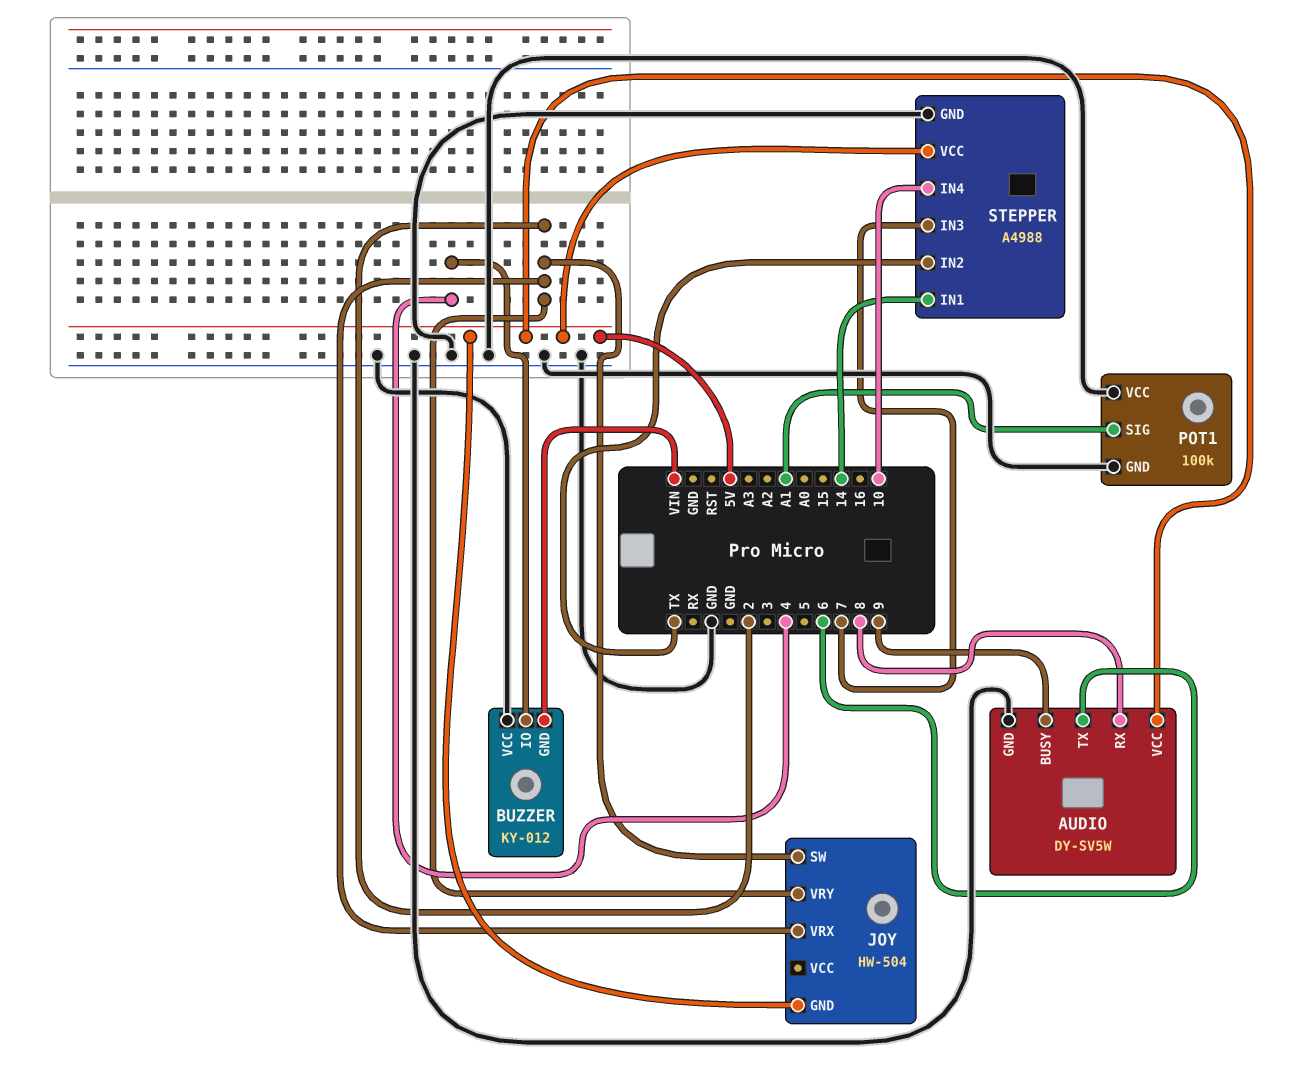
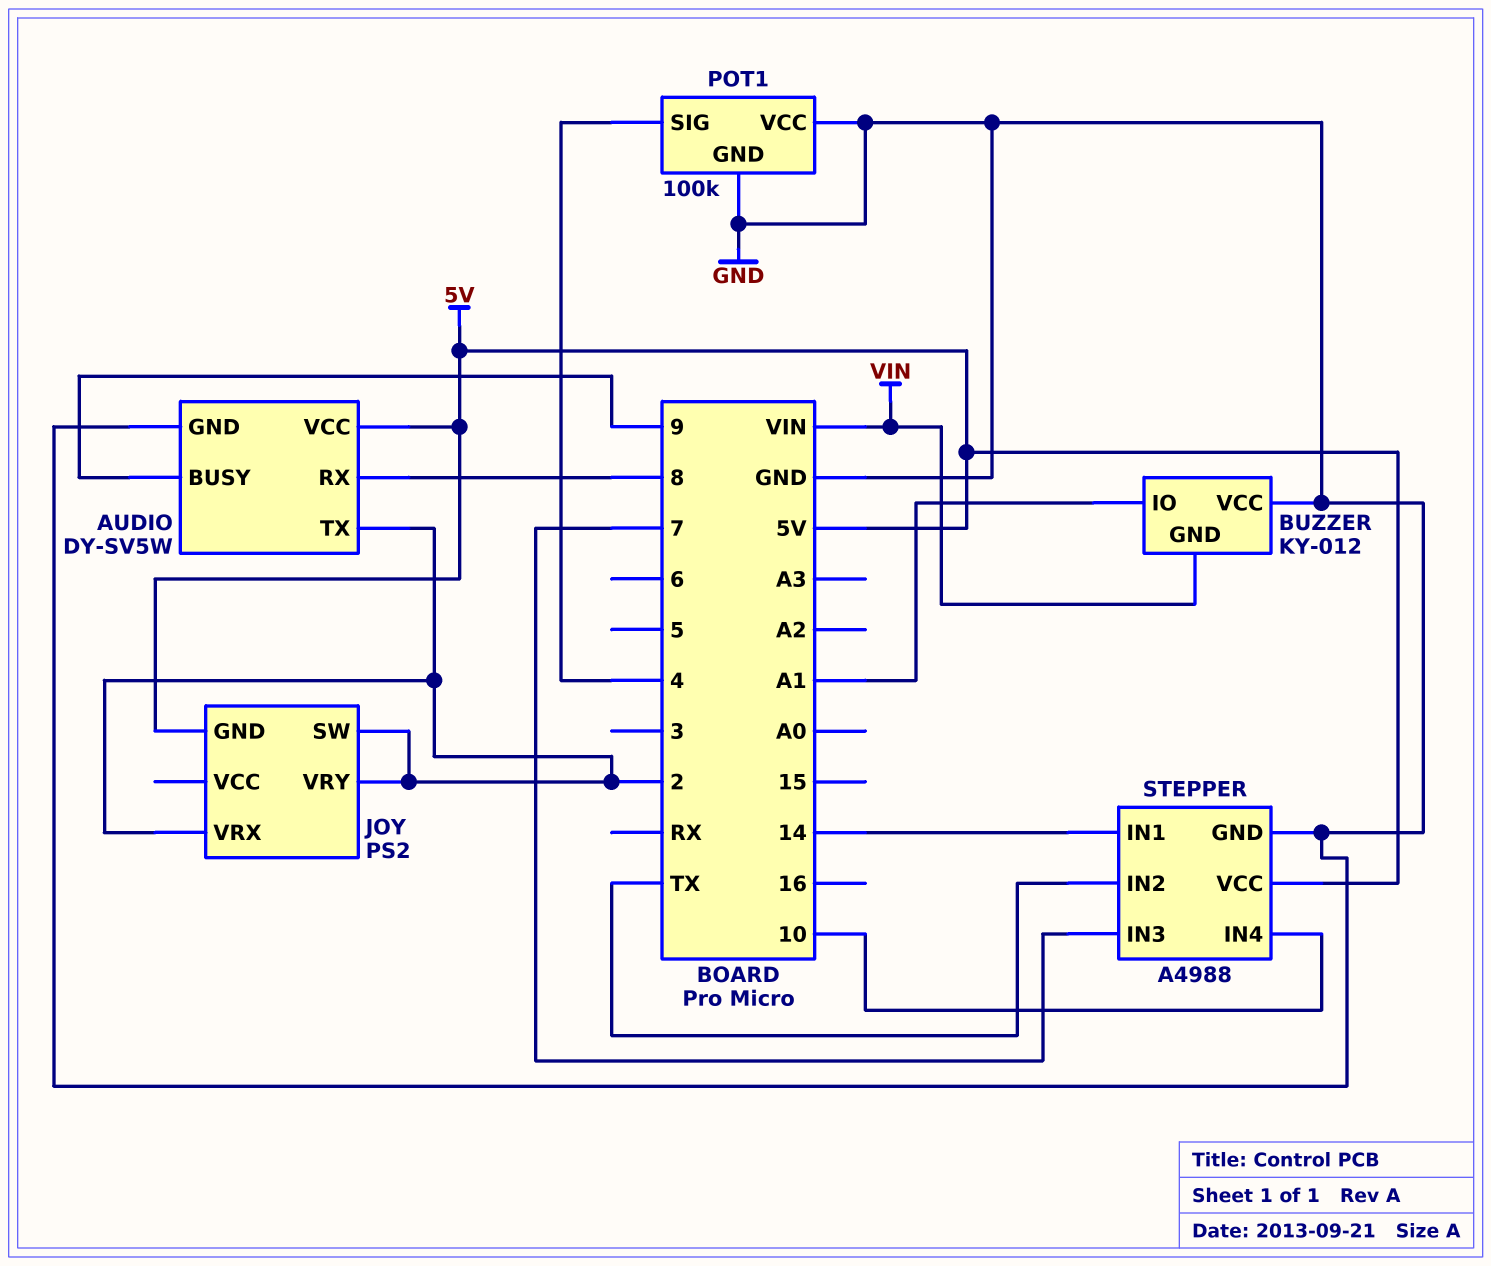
AUDIO pin TX: 6 -> 2
BUZZER pin IO: 4 -> A1
JOY: HW-504 -> PS2
POT1 pin SIG: A1 -> 4

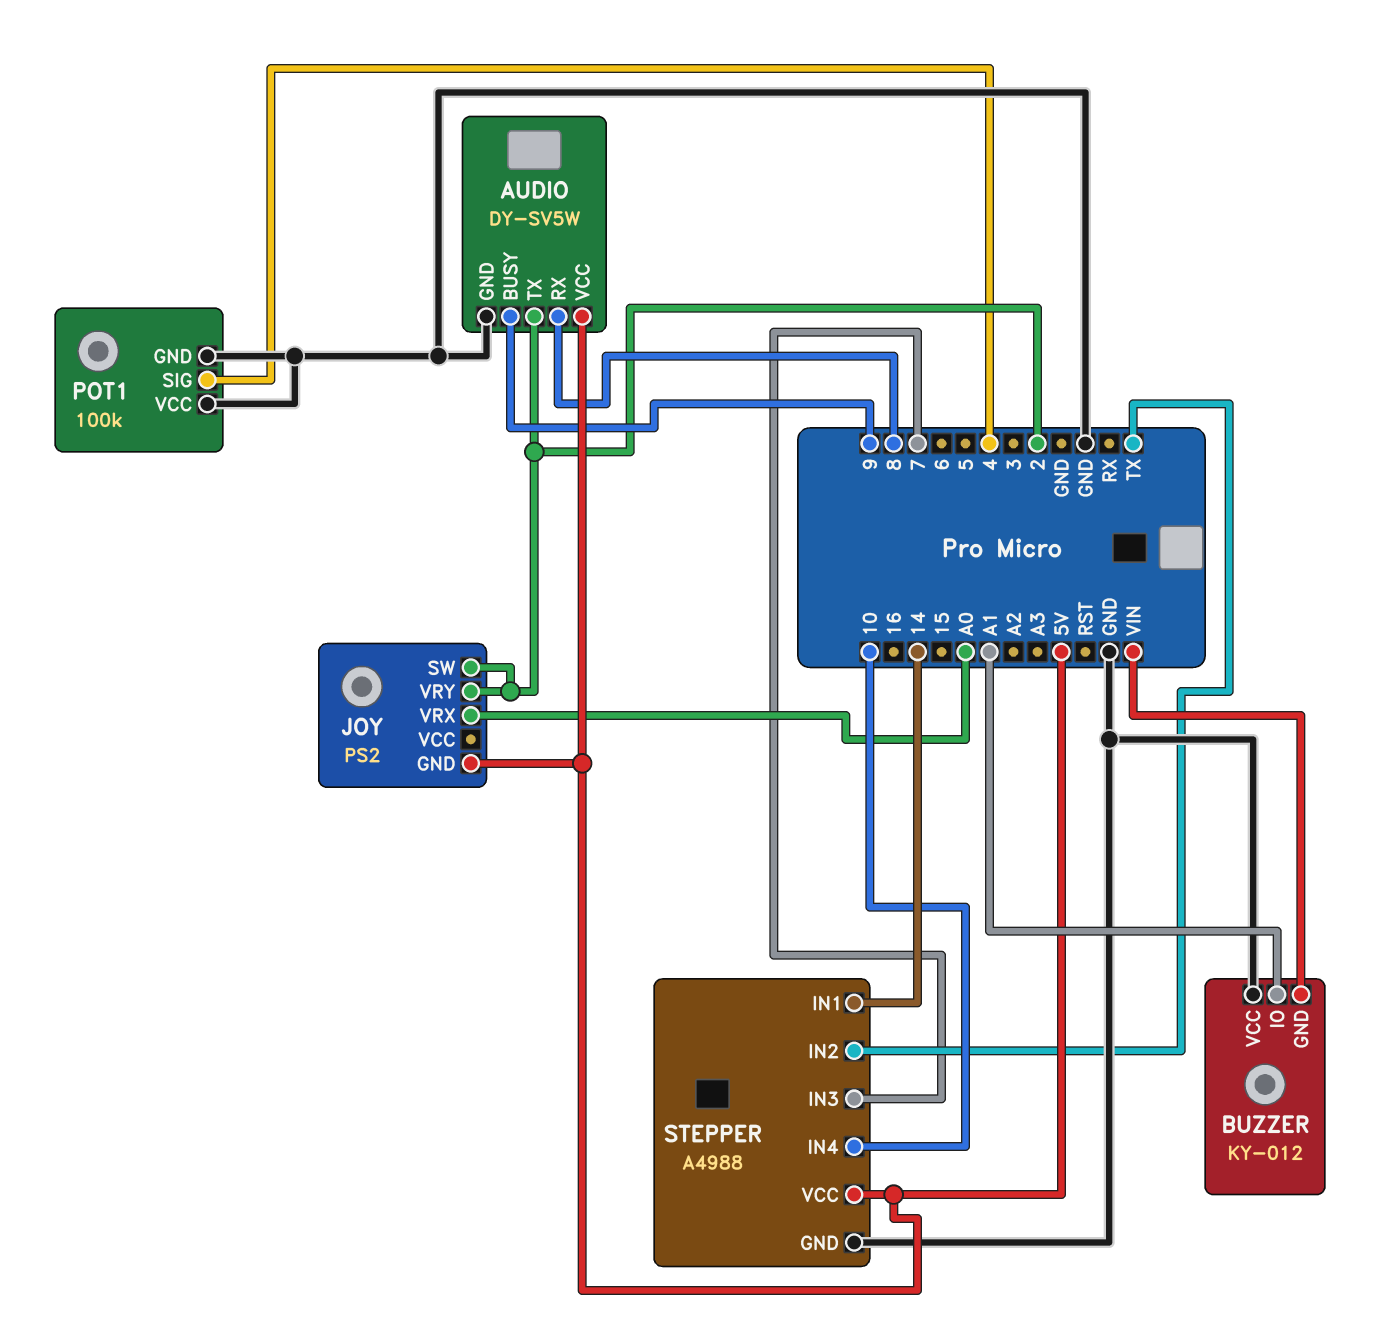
JOY pin VRX: 2 -> A0

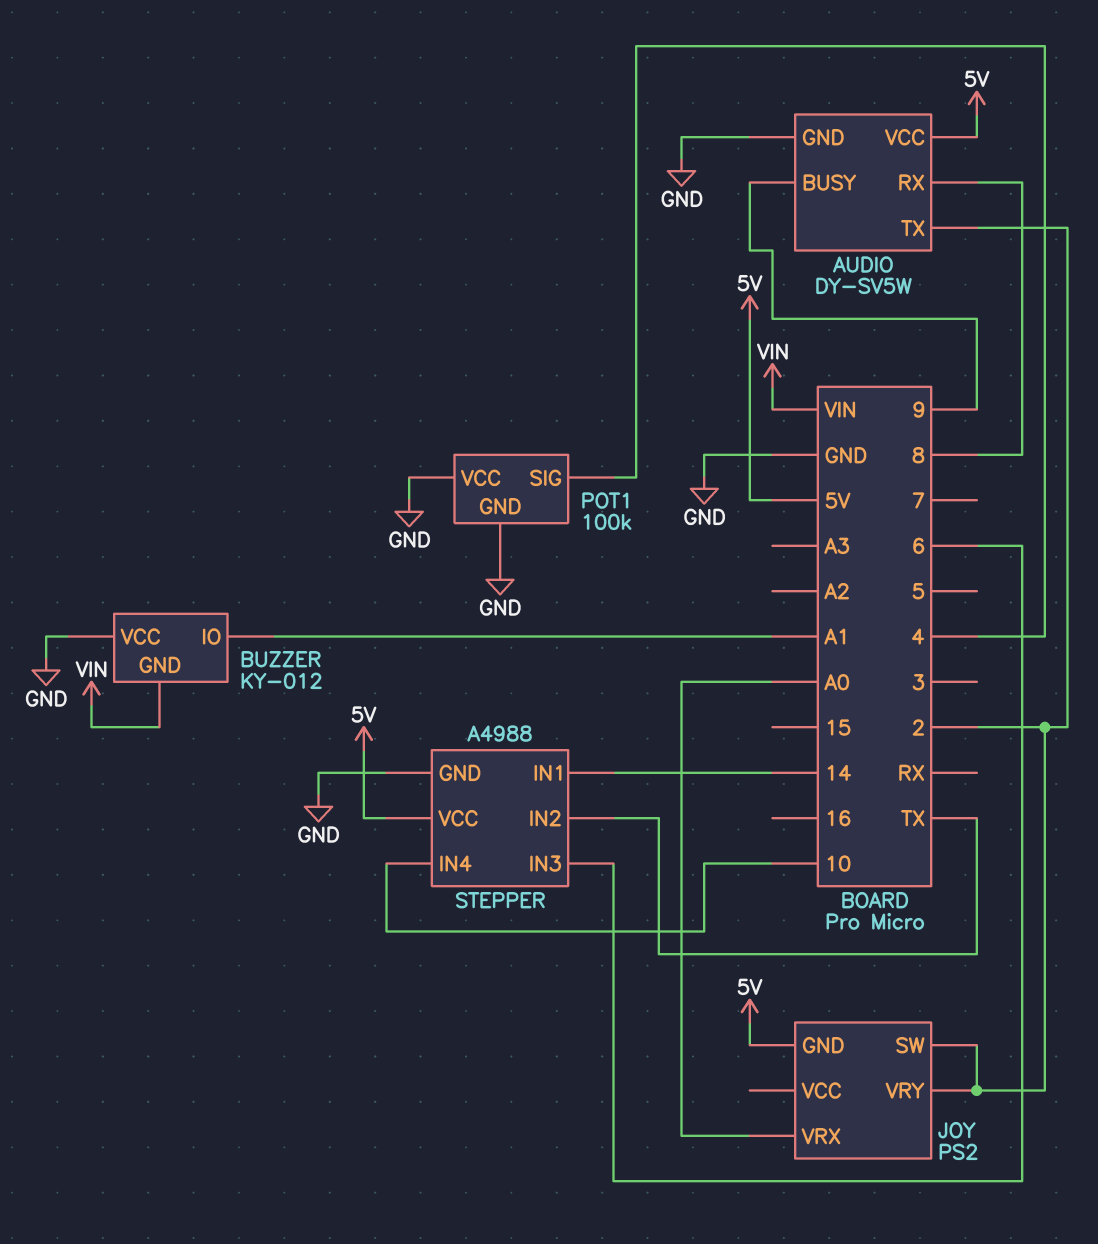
STEPPER pin IN3: 7 -> 6

